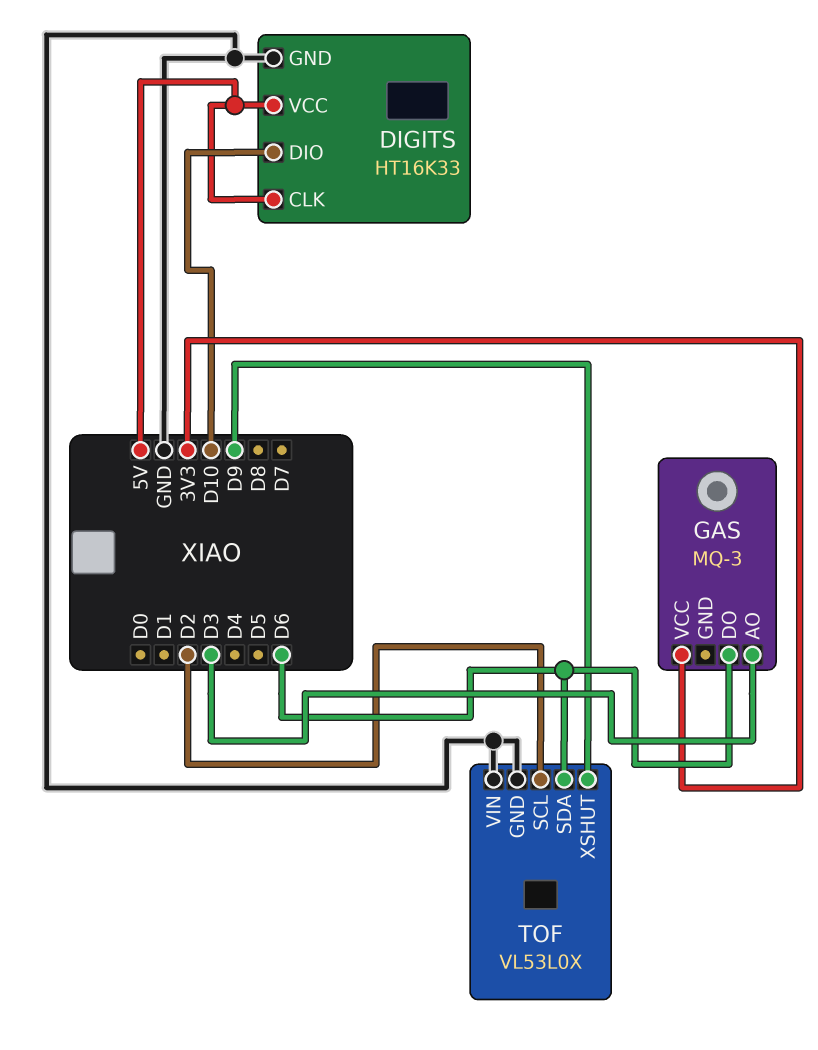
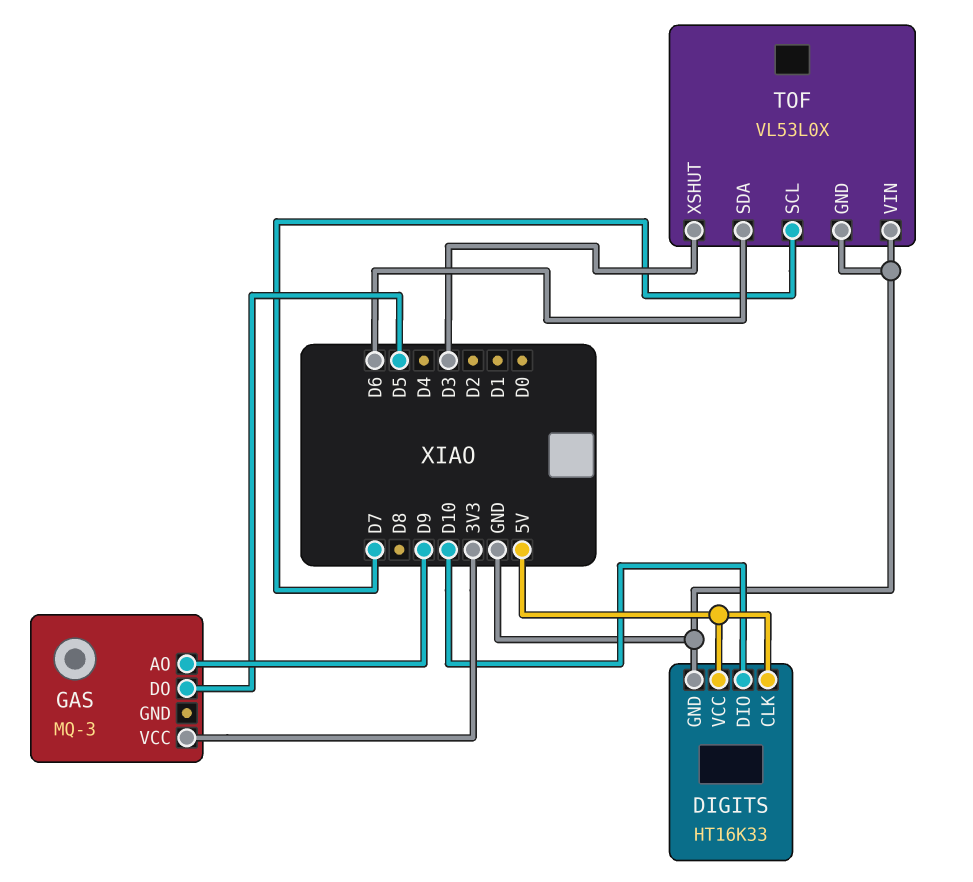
GAS pin AO: D3 -> D9
GAS pin DO: D6 -> D5
TOF pin SCL: D2 -> D7
TOF pin XSHUT: D9 -> D3

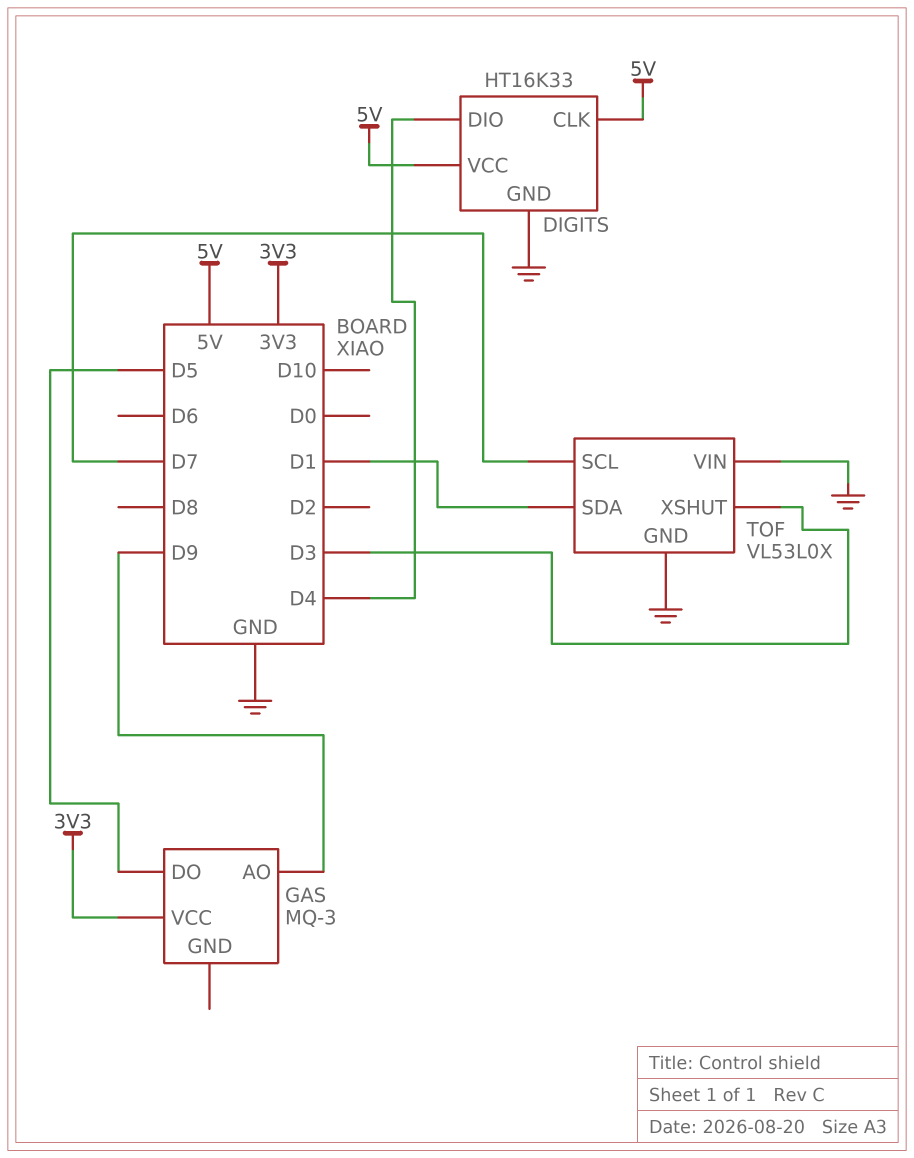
DIGITS pin DIO: D10 -> D4
TOF pin SDA: D6 -> D1

